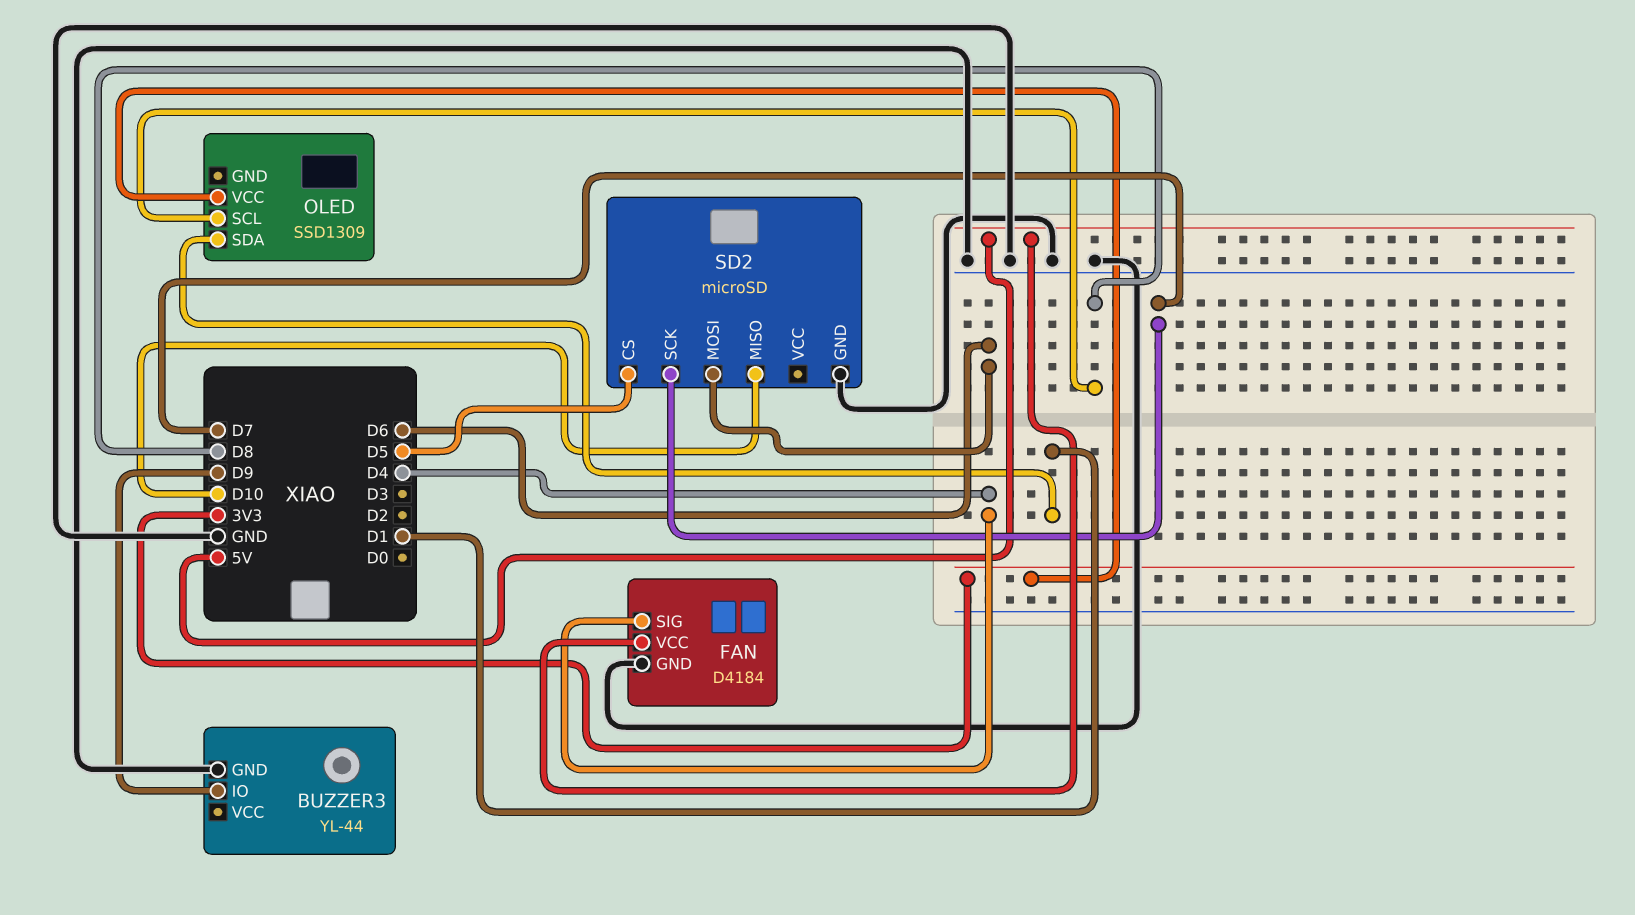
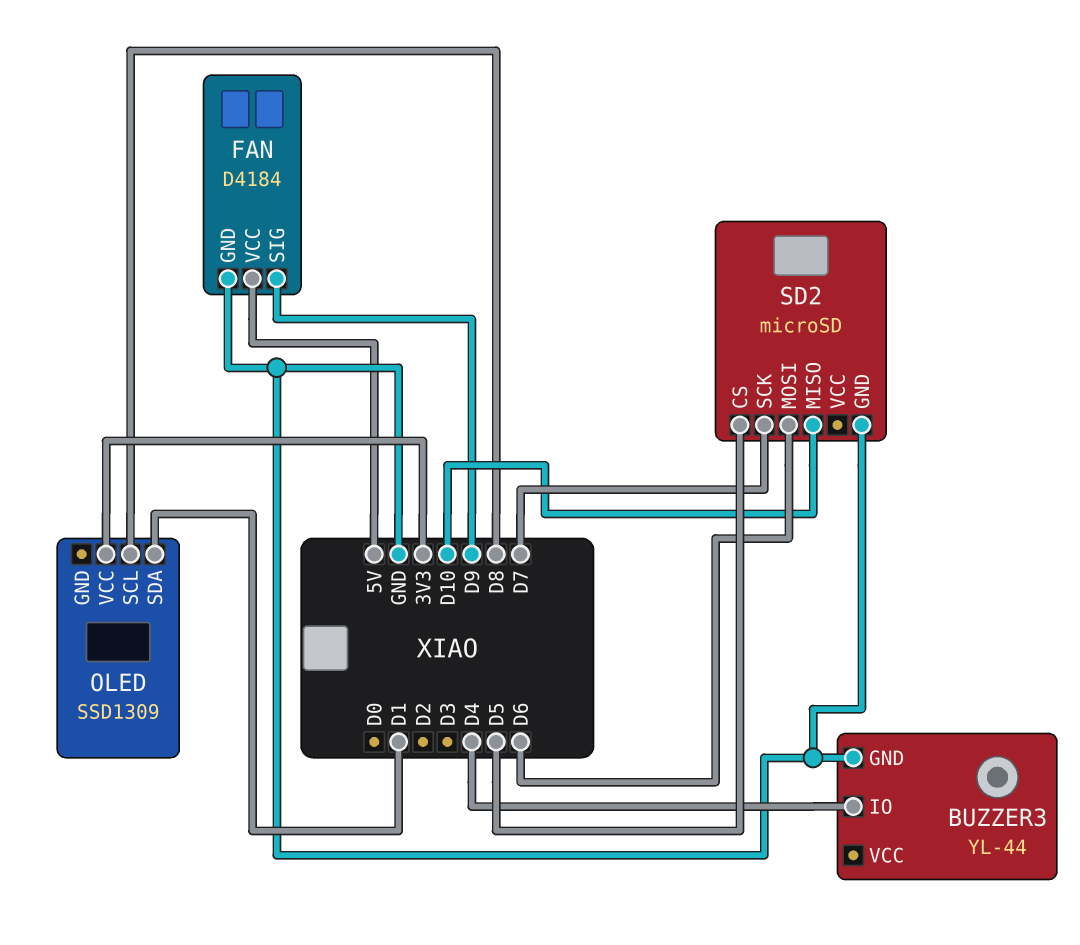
BUZZER3 pin IO: D9 -> D4
FAN pin SIG: D4 -> D9

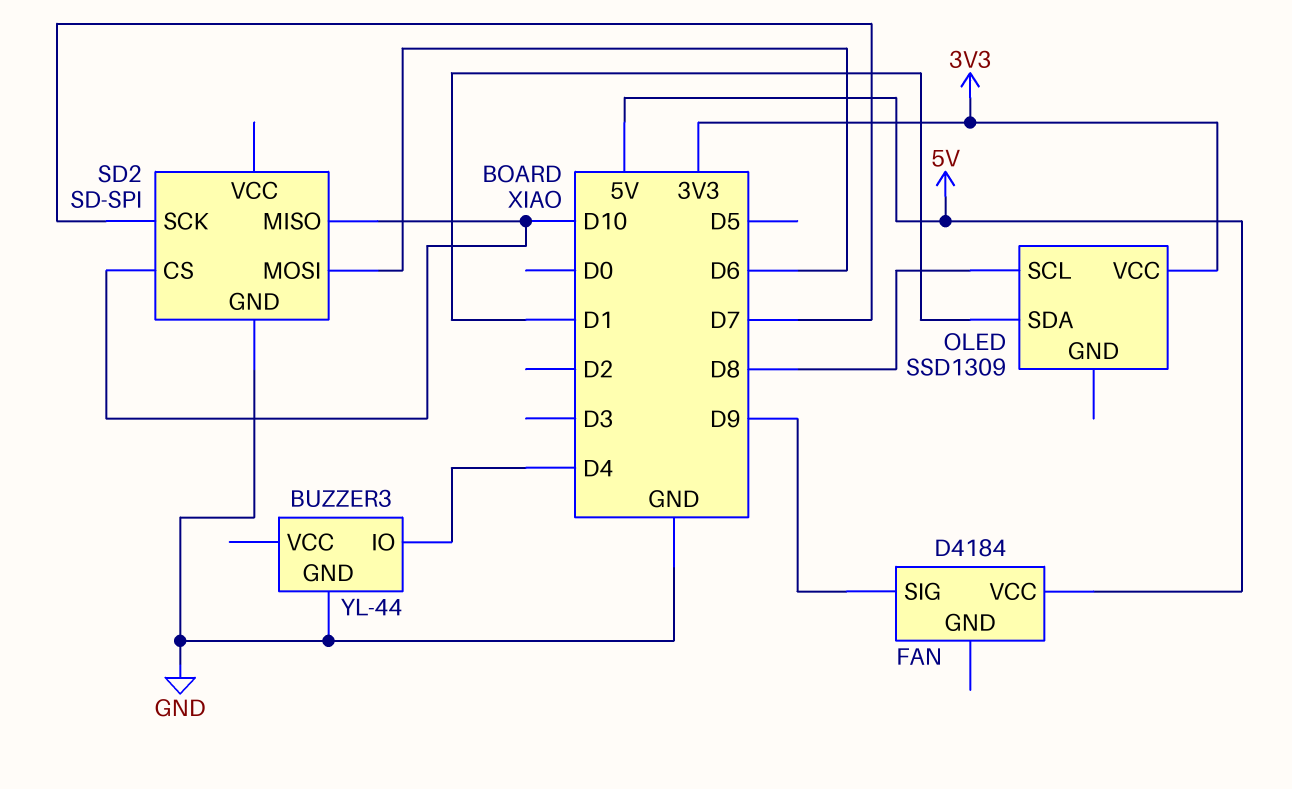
FAN pin GND: GND -> none
SD2: microSD -> SD-SPI
SD2 pin CS: D5 -> D10

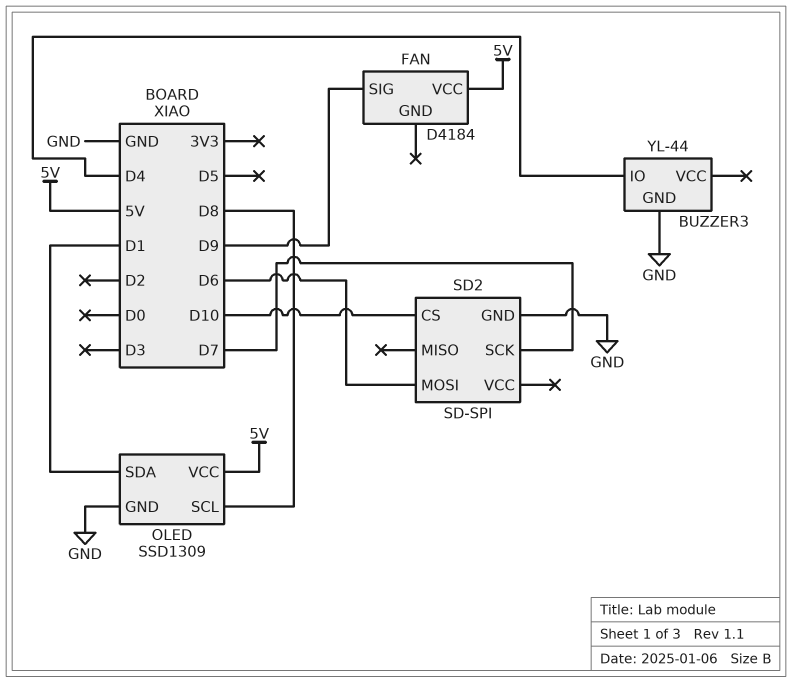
OLED pin GND: none -> GND
OLED pin VCC: 3V3 -> 5V
SD2 pin MISO: D10 -> none

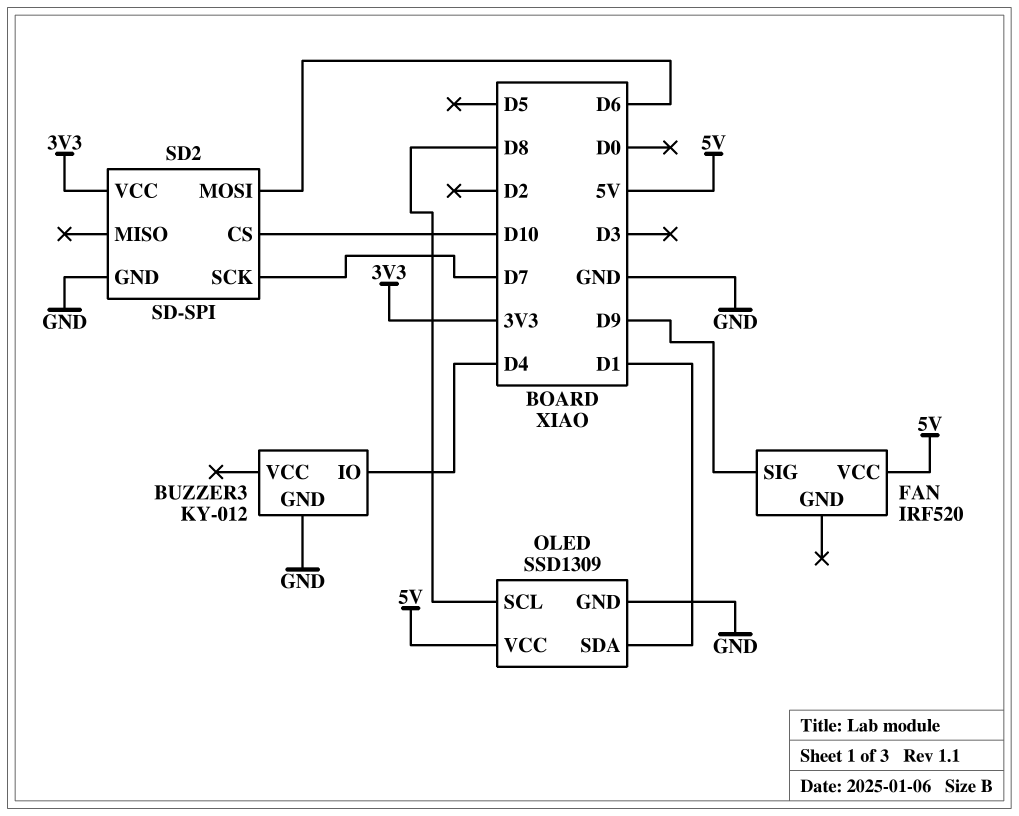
BUZZER3: YL-44 -> KY-012
FAN: D4184 -> IRF520
SD2 pin VCC: none -> 3V3

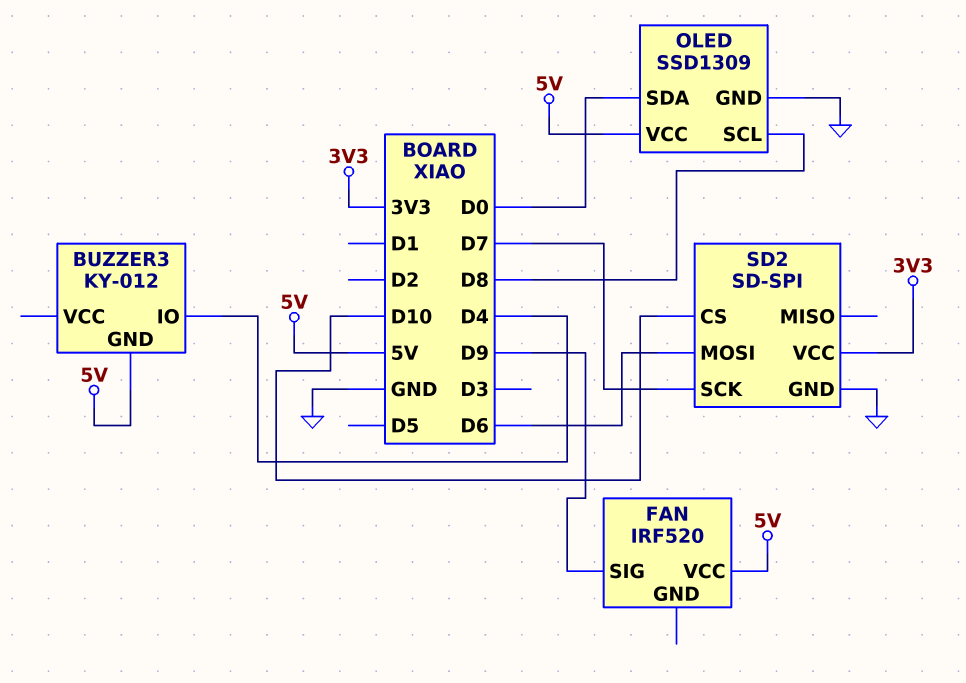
BUZZER3 pin GND: GND -> 5V
OLED pin SDA: D1 -> D0

